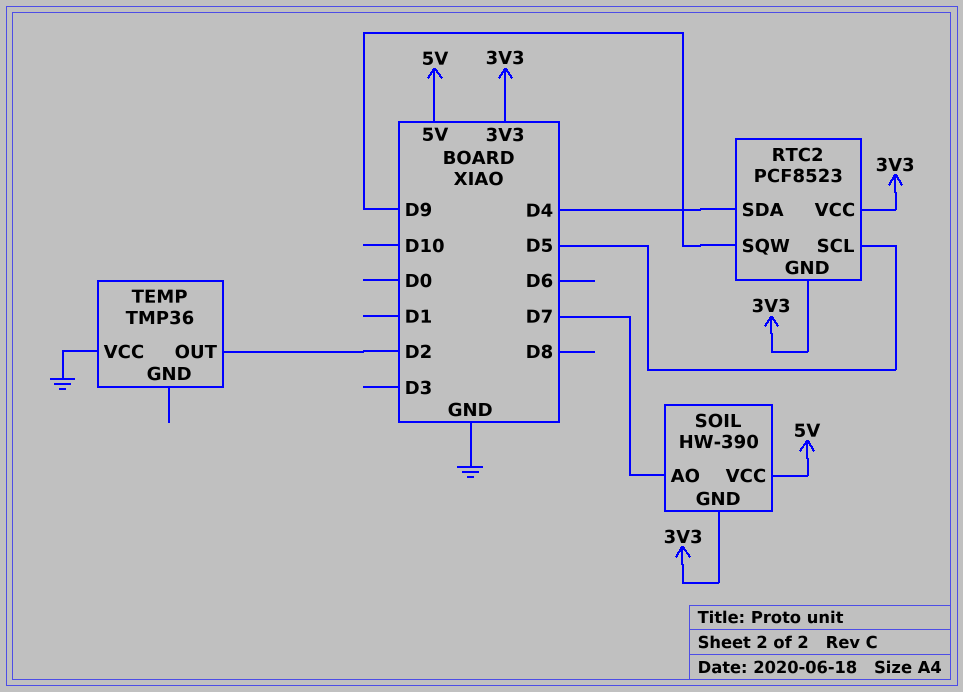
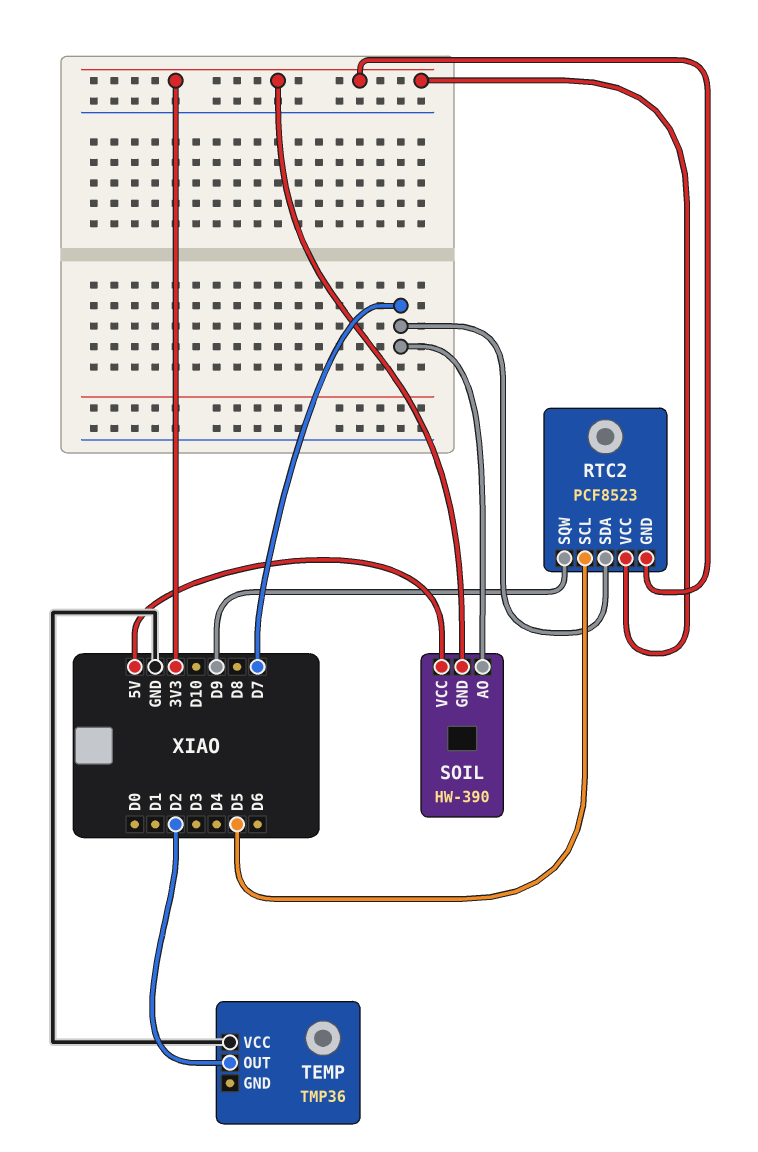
RTC2 pin SDA: D4 -> D7

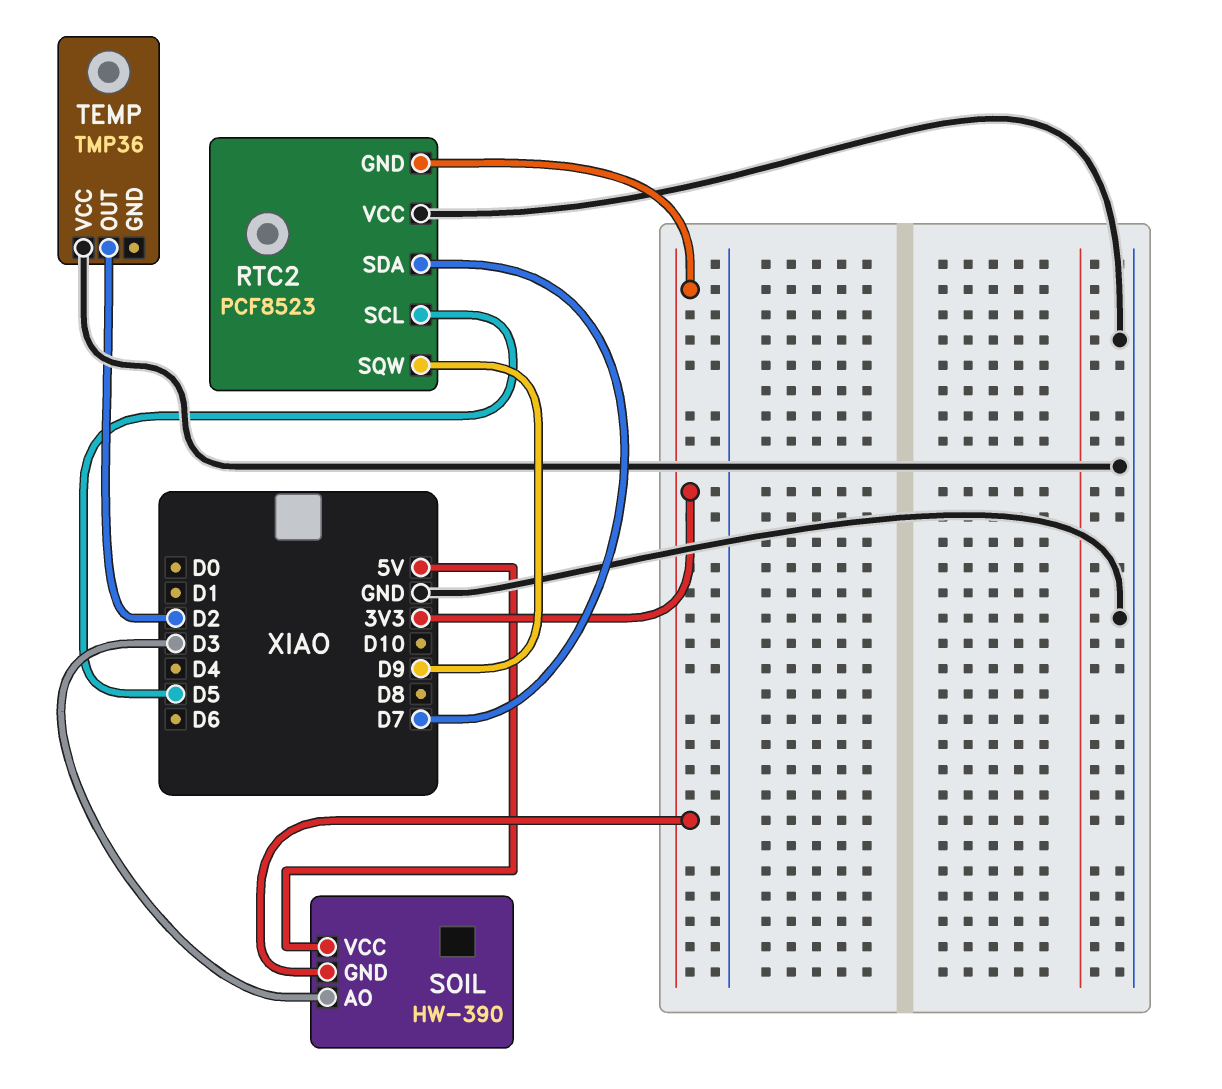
RTC2 pin VCC: 3V3 -> GND
SOIL pin AO: D7 -> D3

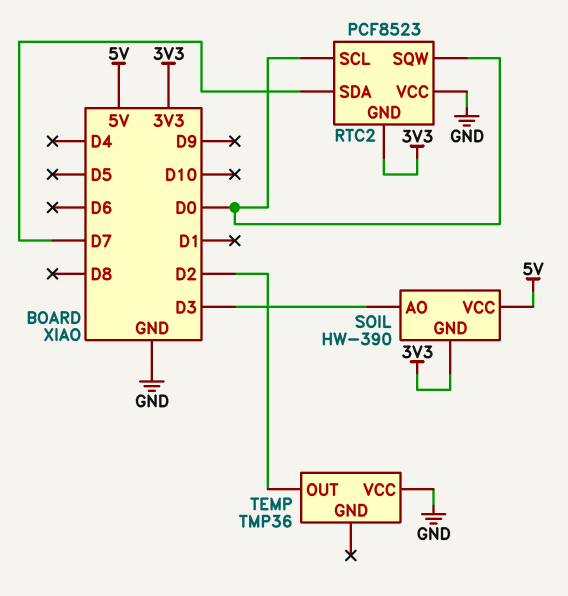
RTC2 pin SCL: D5 -> D0
RTC2 pin SQW: D9 -> D0

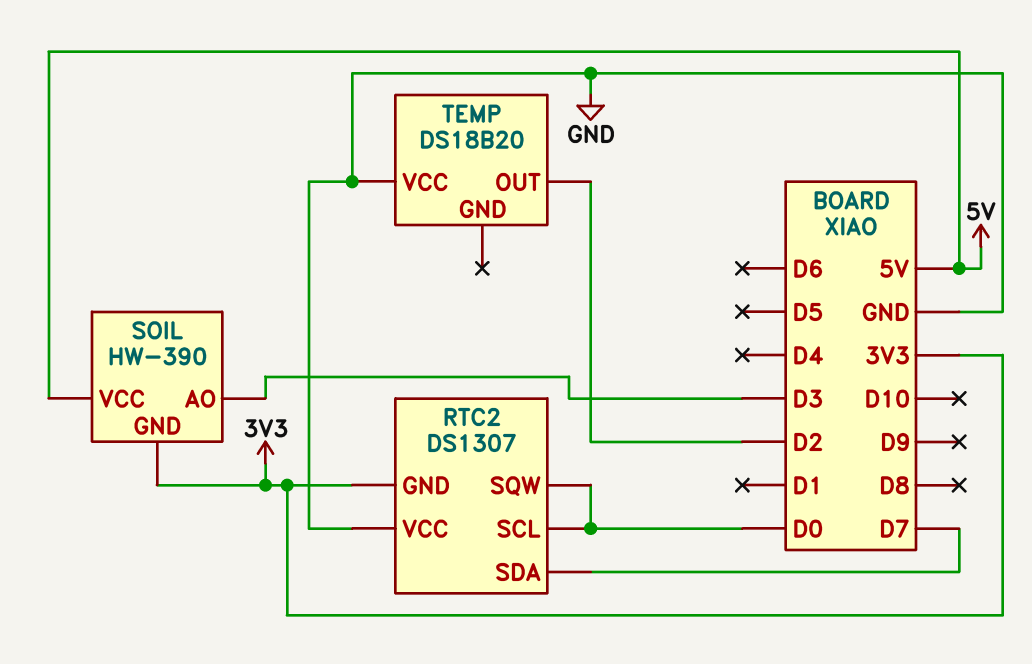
RTC2: PCF8523 -> DS1307
TEMP: TMP36 -> DS18B20

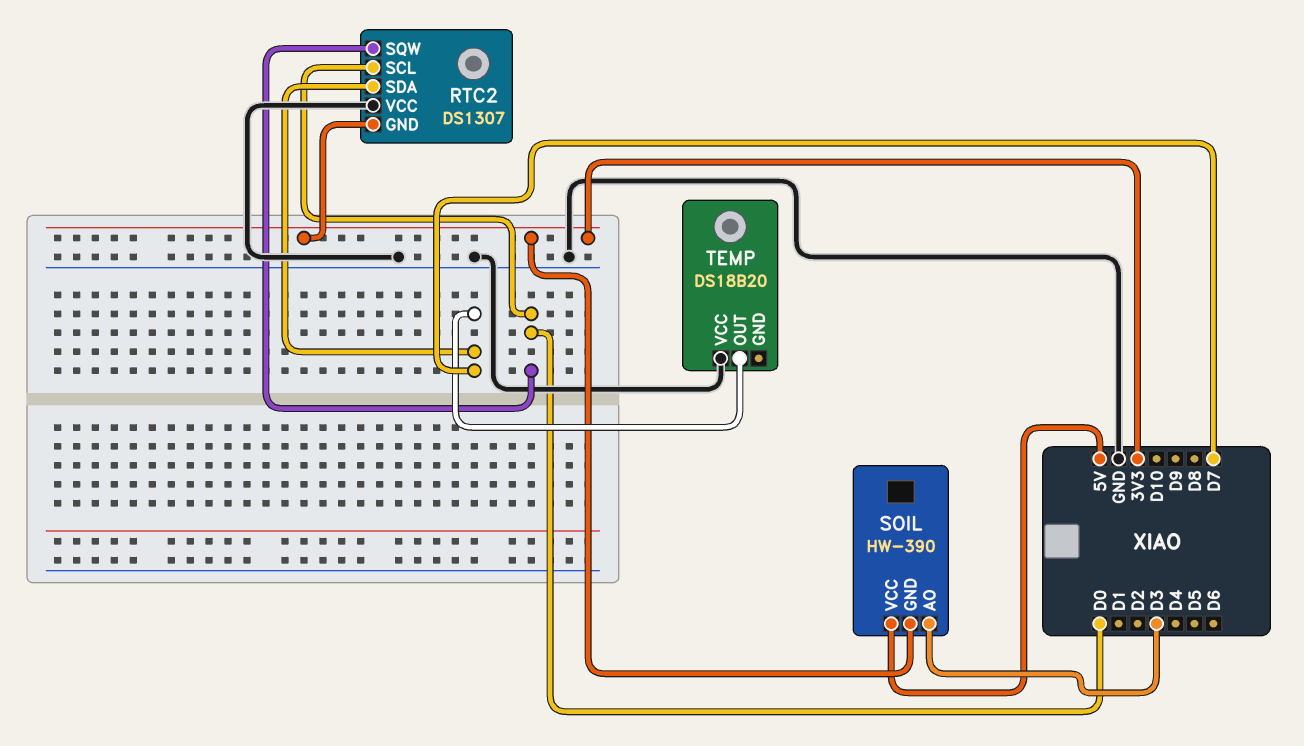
TEMP pin OUT: D2 -> D7

